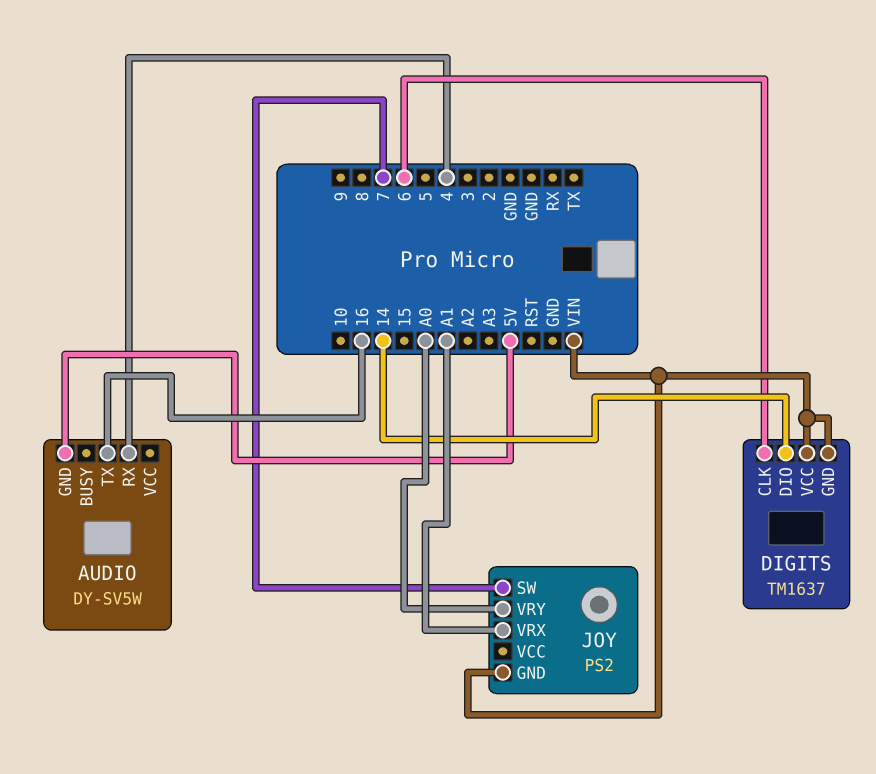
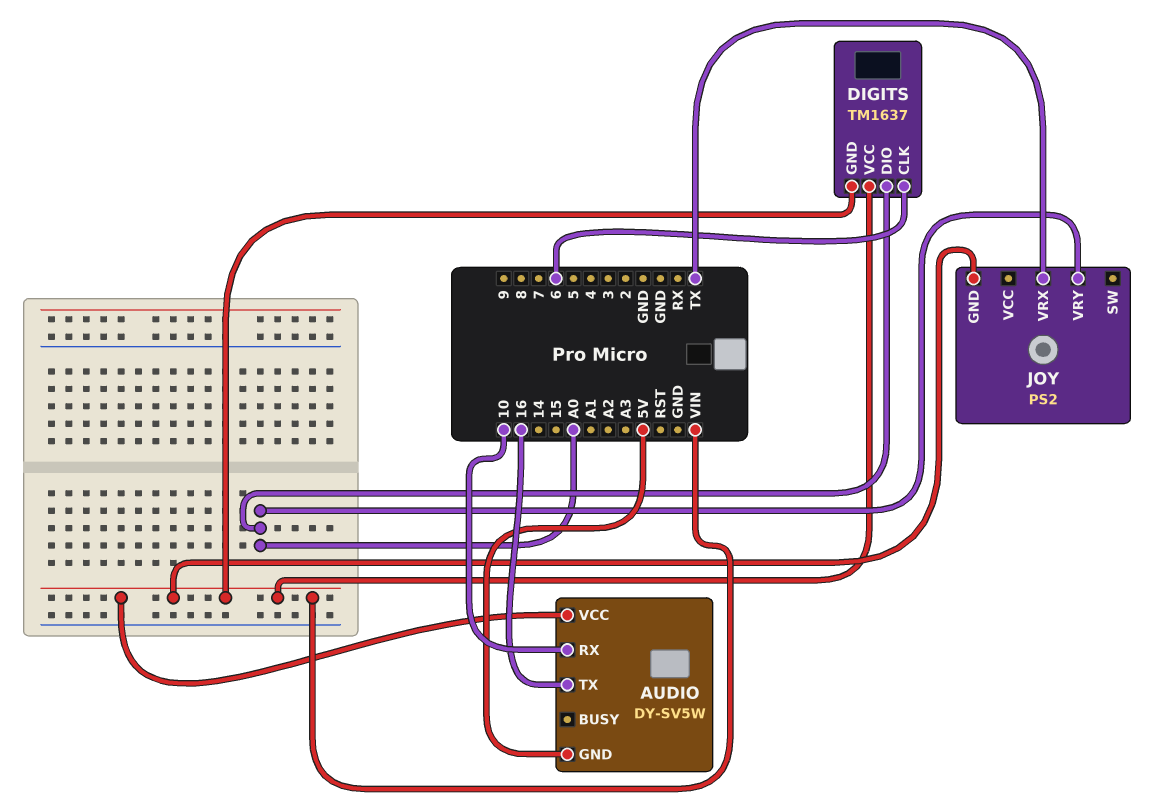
AUDIO pin RX: 4 -> 10
AUDIO pin VCC: none -> VIN
DIGITS pin DIO: 14 -> A0
JOY pin SW: 7 -> none
JOY pin VRX: A1 -> TX

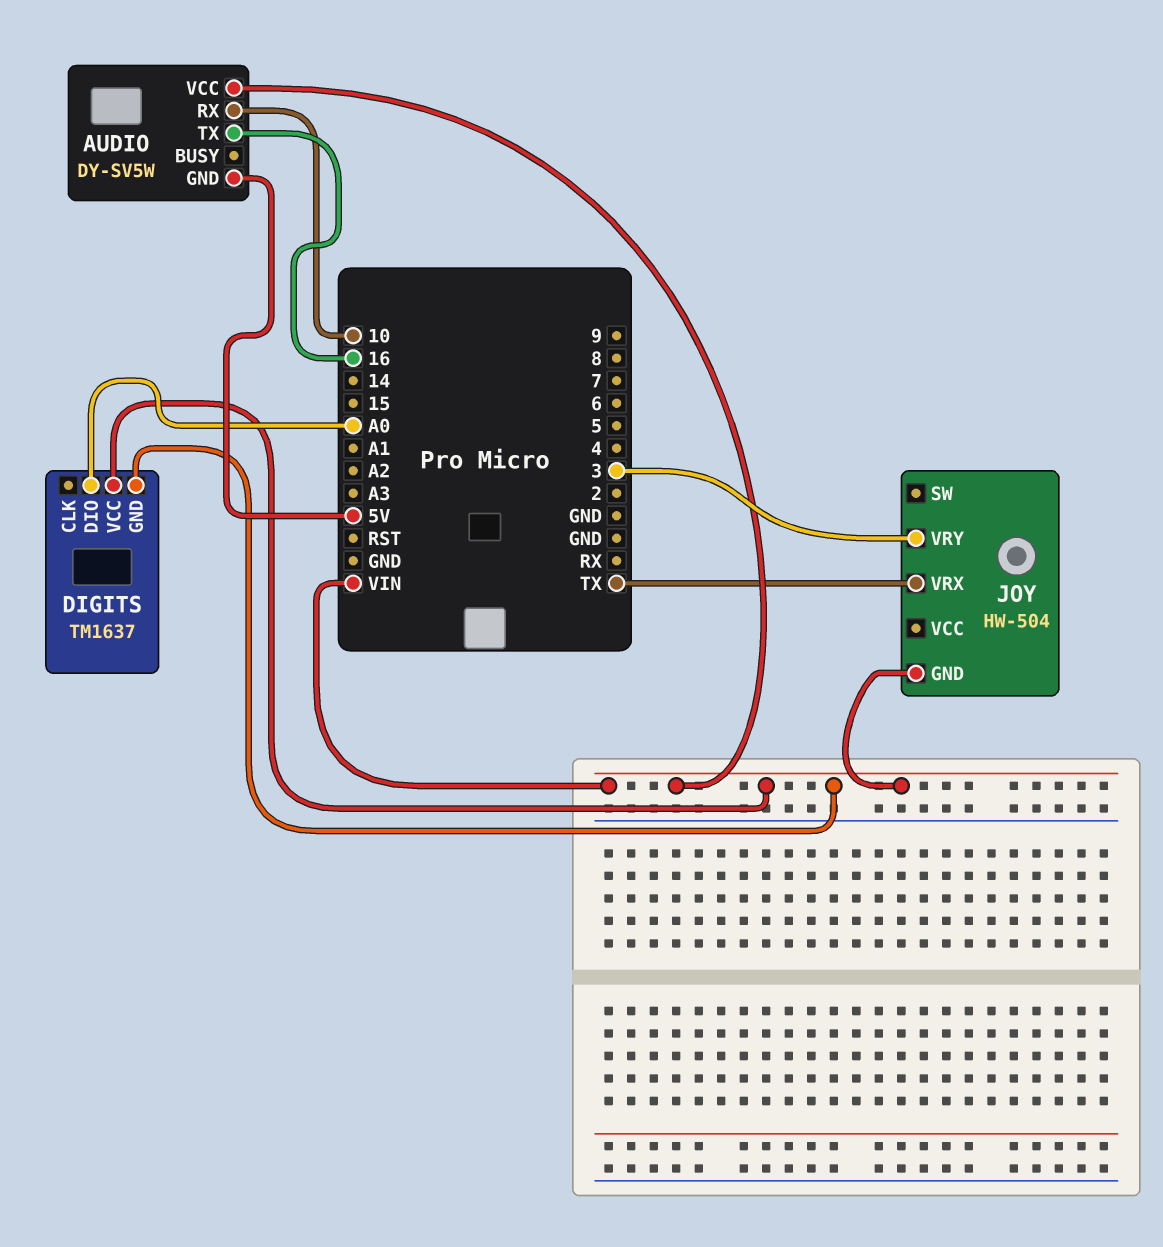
DIGITS pin CLK: 6 -> none
JOY: PS2 -> HW-504
JOY pin VRY: A0 -> 3

